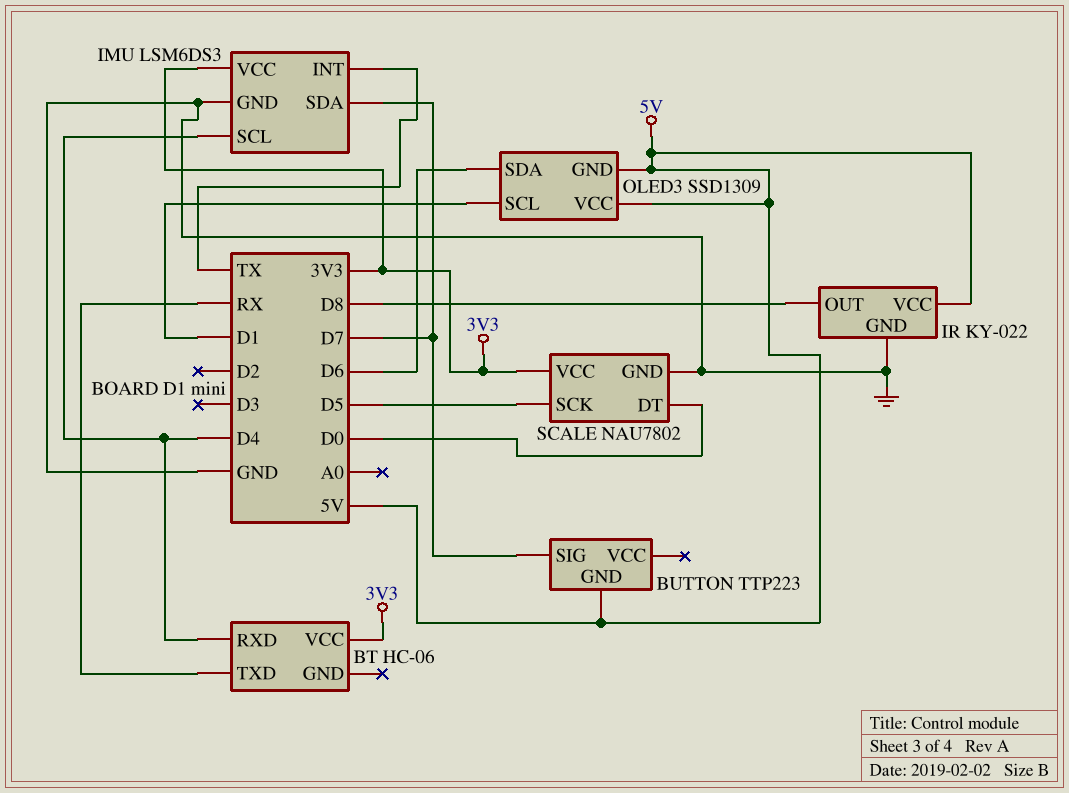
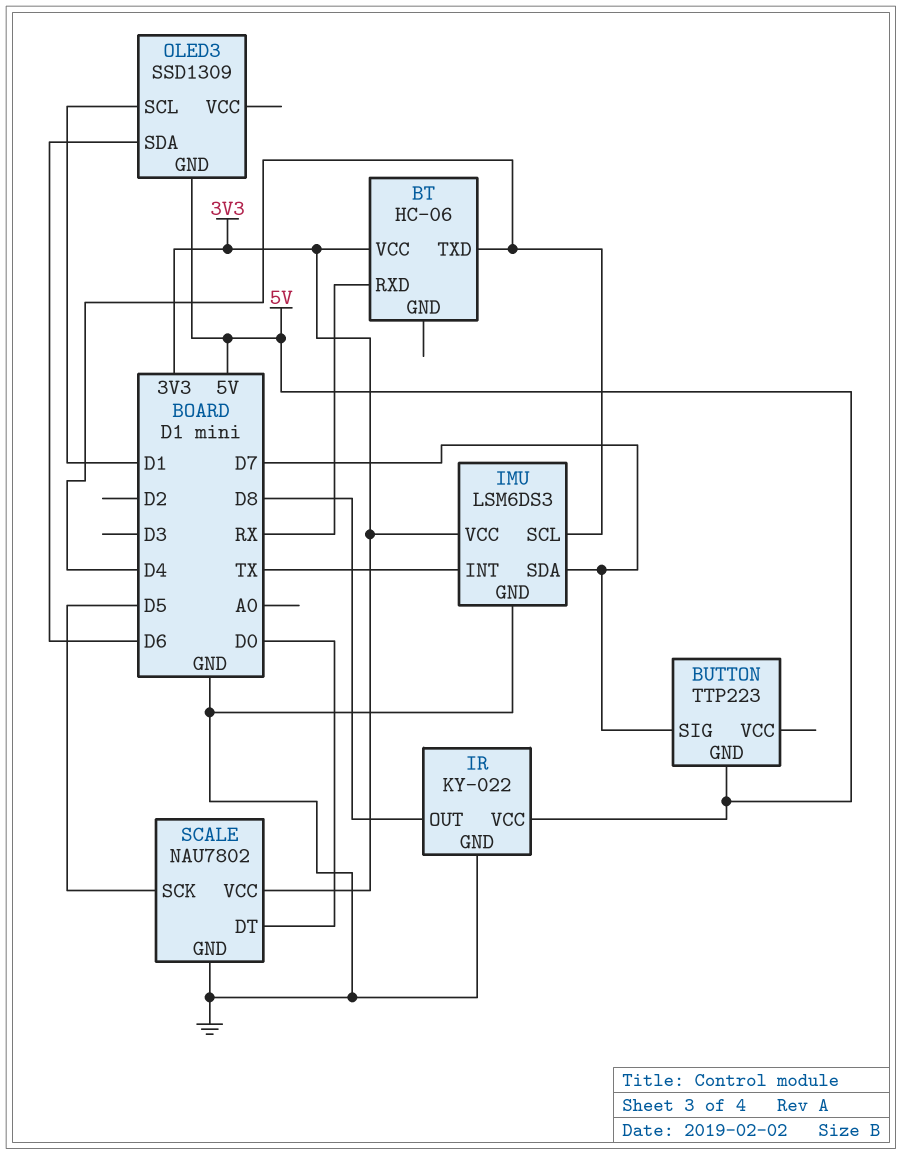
BT pin RXD: D4 -> RX
BT pin TXD: RX -> D4
OLED3 pin VCC: 5V -> none

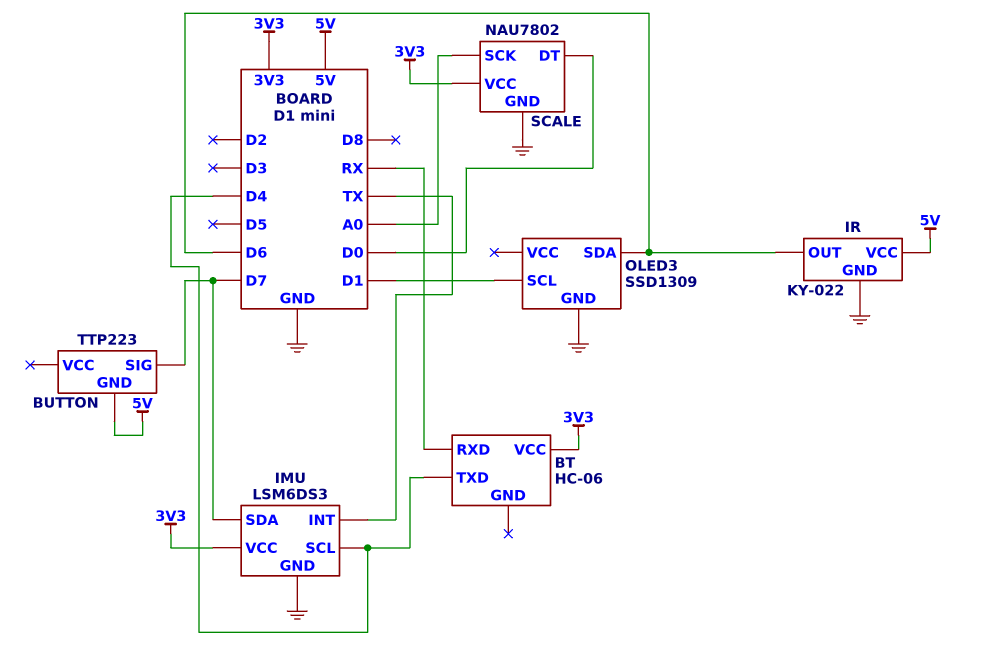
IR pin OUT: D8 -> D6
OLED3 pin GND: 5V -> GND
SCALE pin SCK: D5 -> A0

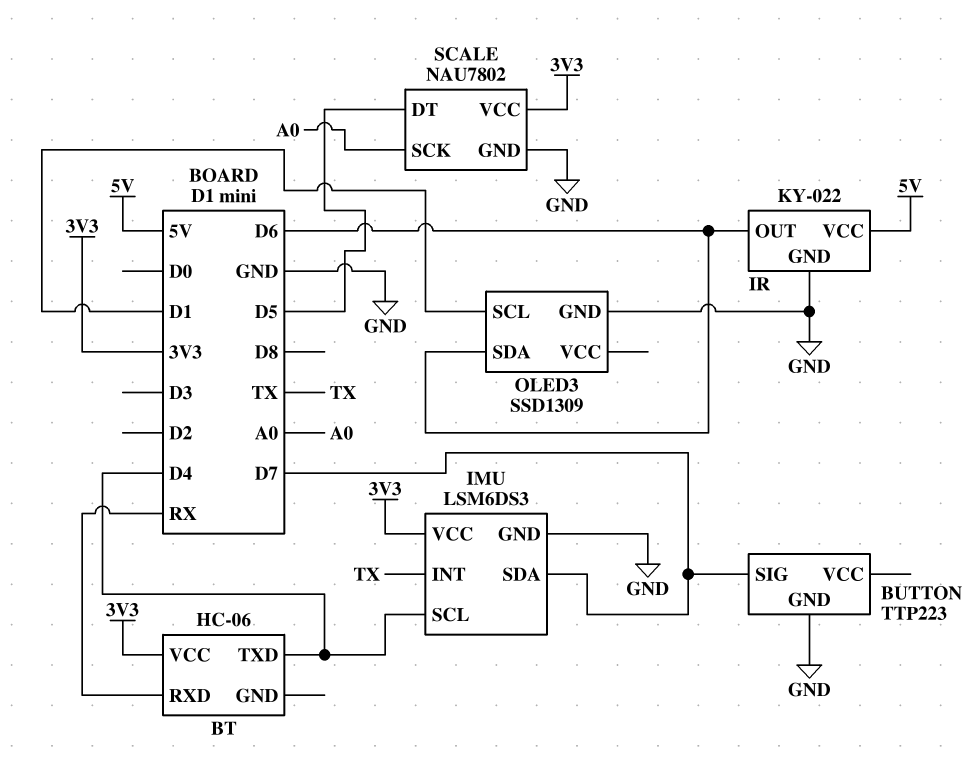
BUTTON pin GND: 5V -> GND
SCALE pin DT: D0 -> D5

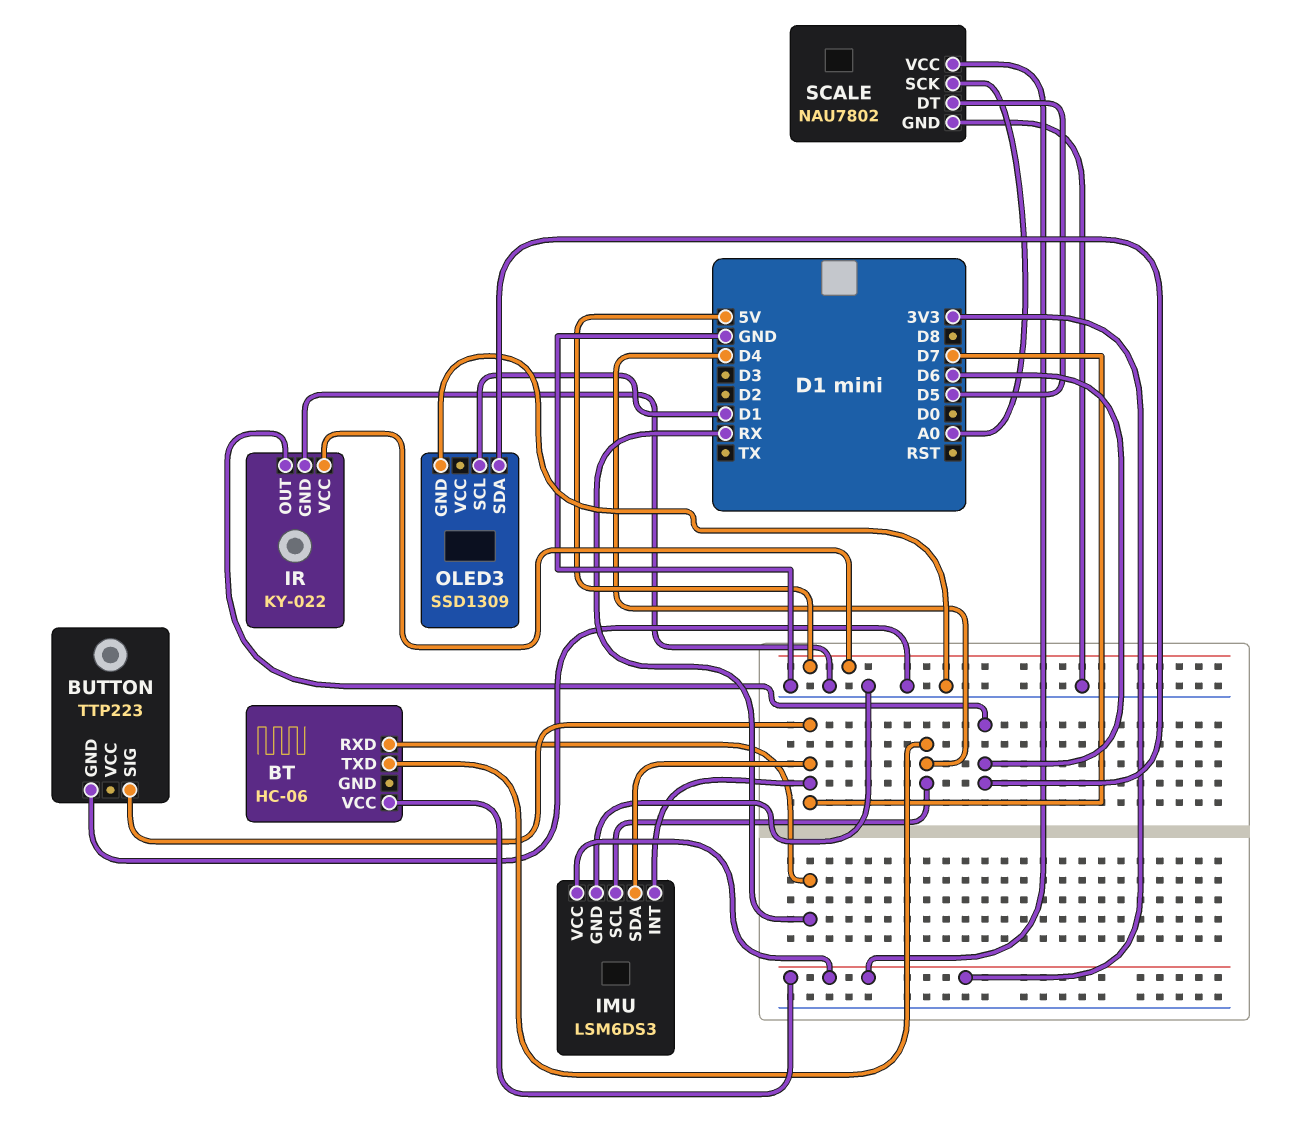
IMU pin INT: TX -> D7

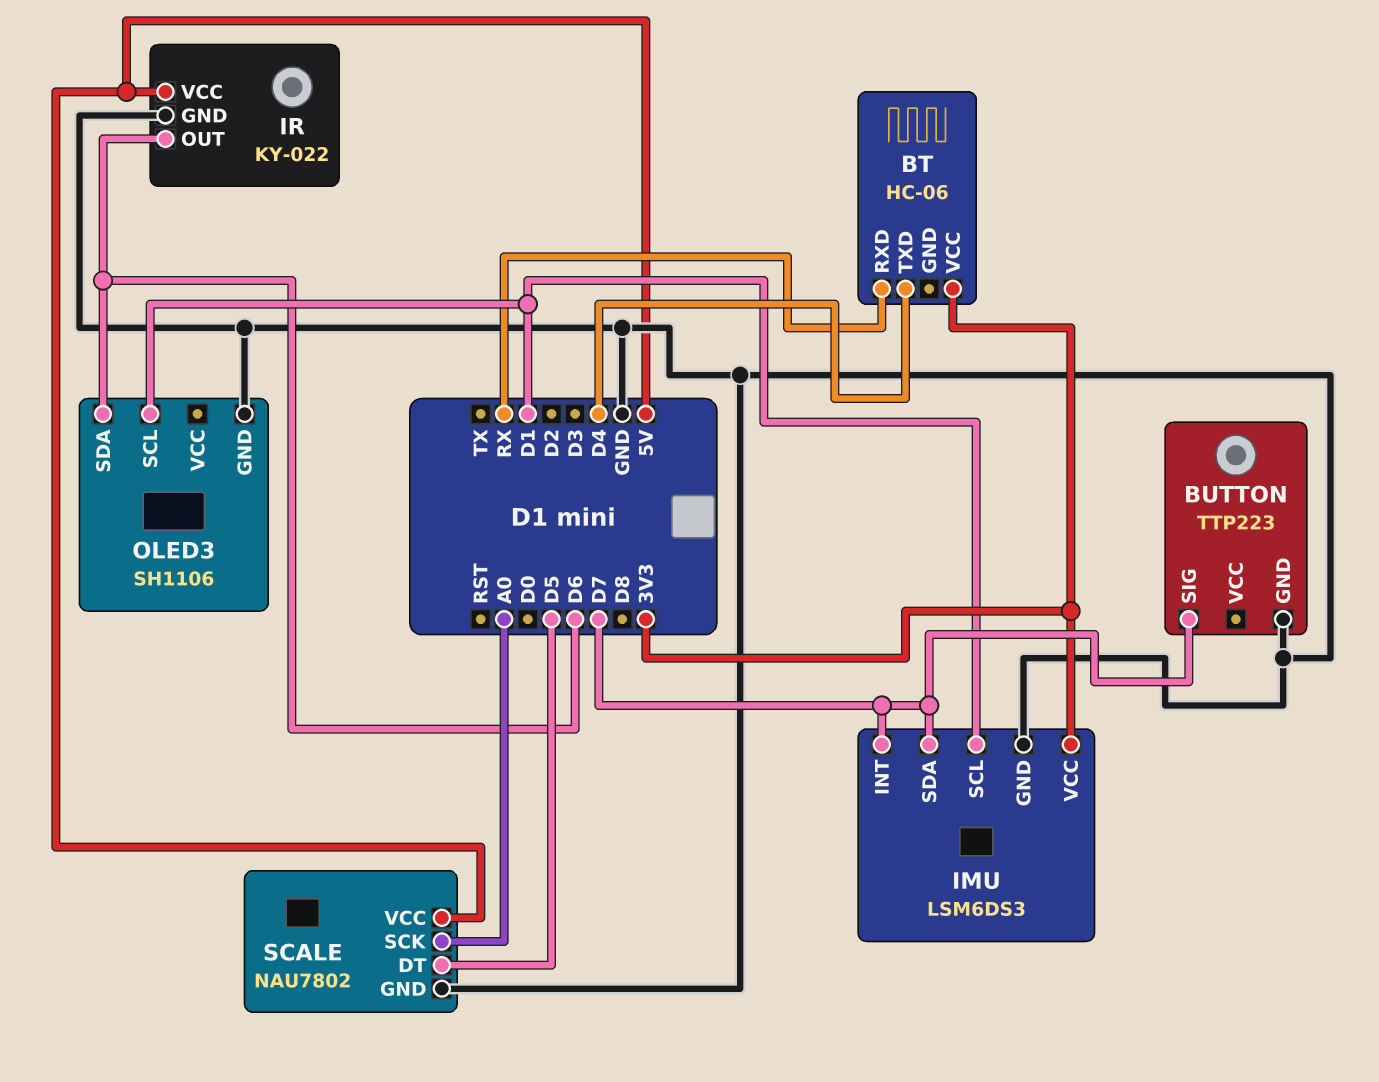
IMU pin SCL: D4 -> D1
OLED3: SSD1309 -> SH1106
SCALE pin VCC: 3V3 -> 5V

